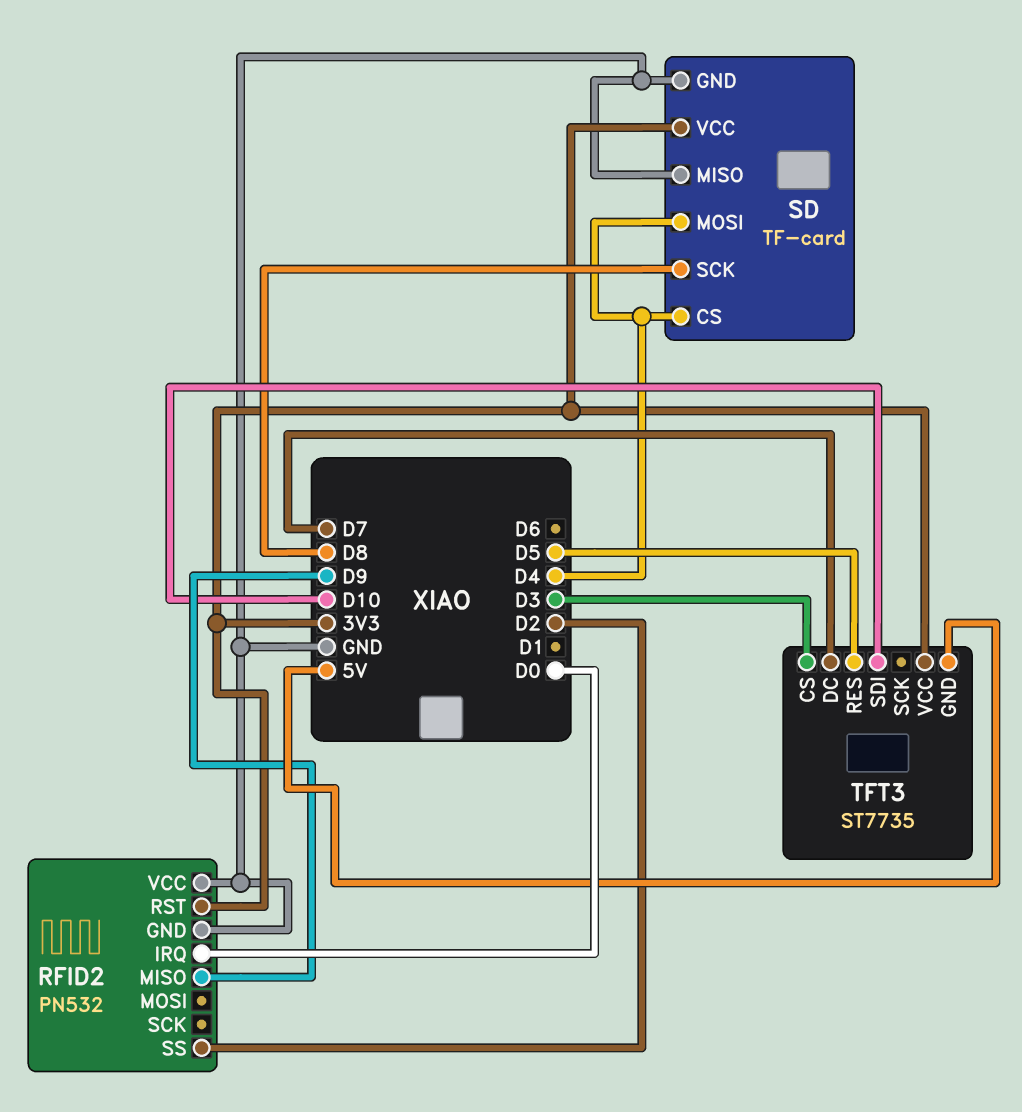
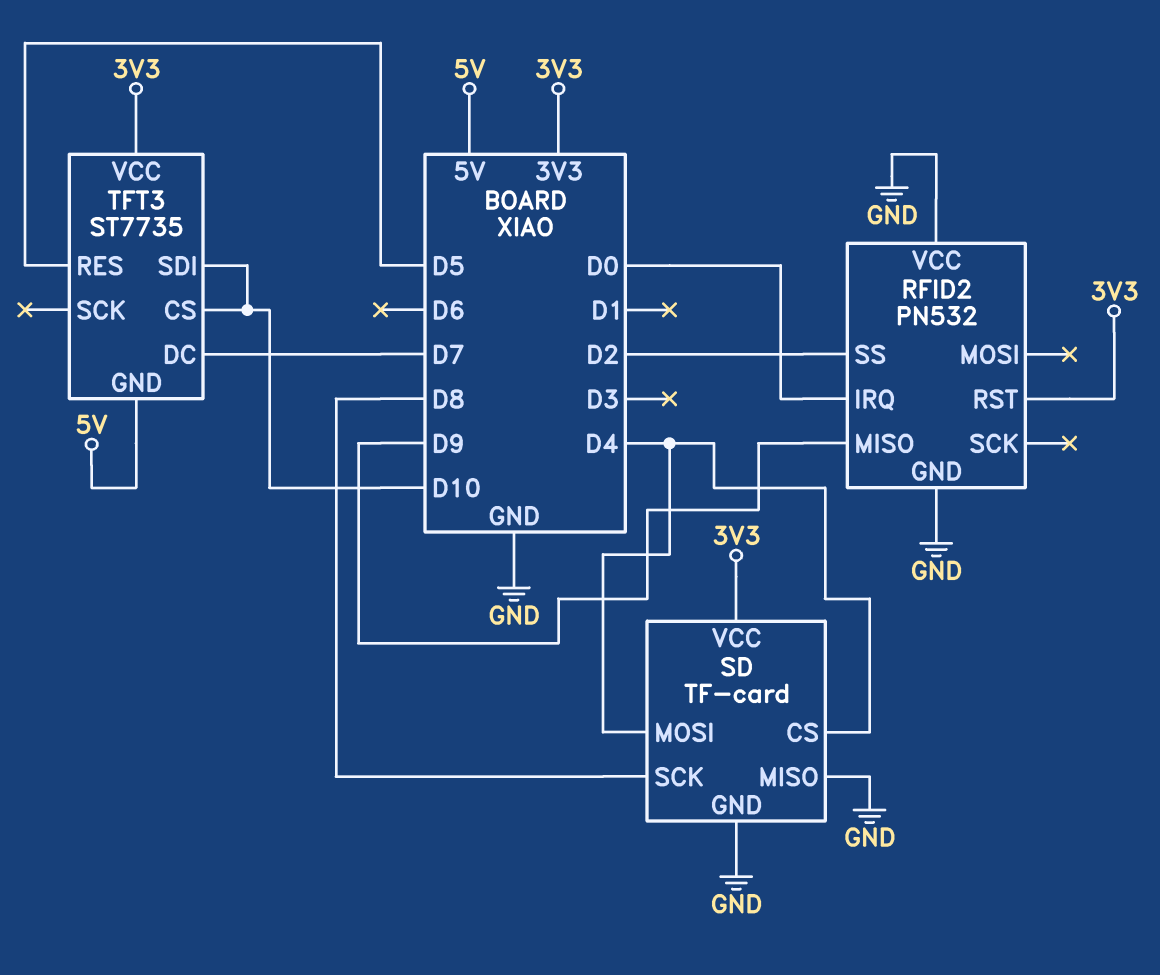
TFT3 pin CS: D3 -> D10

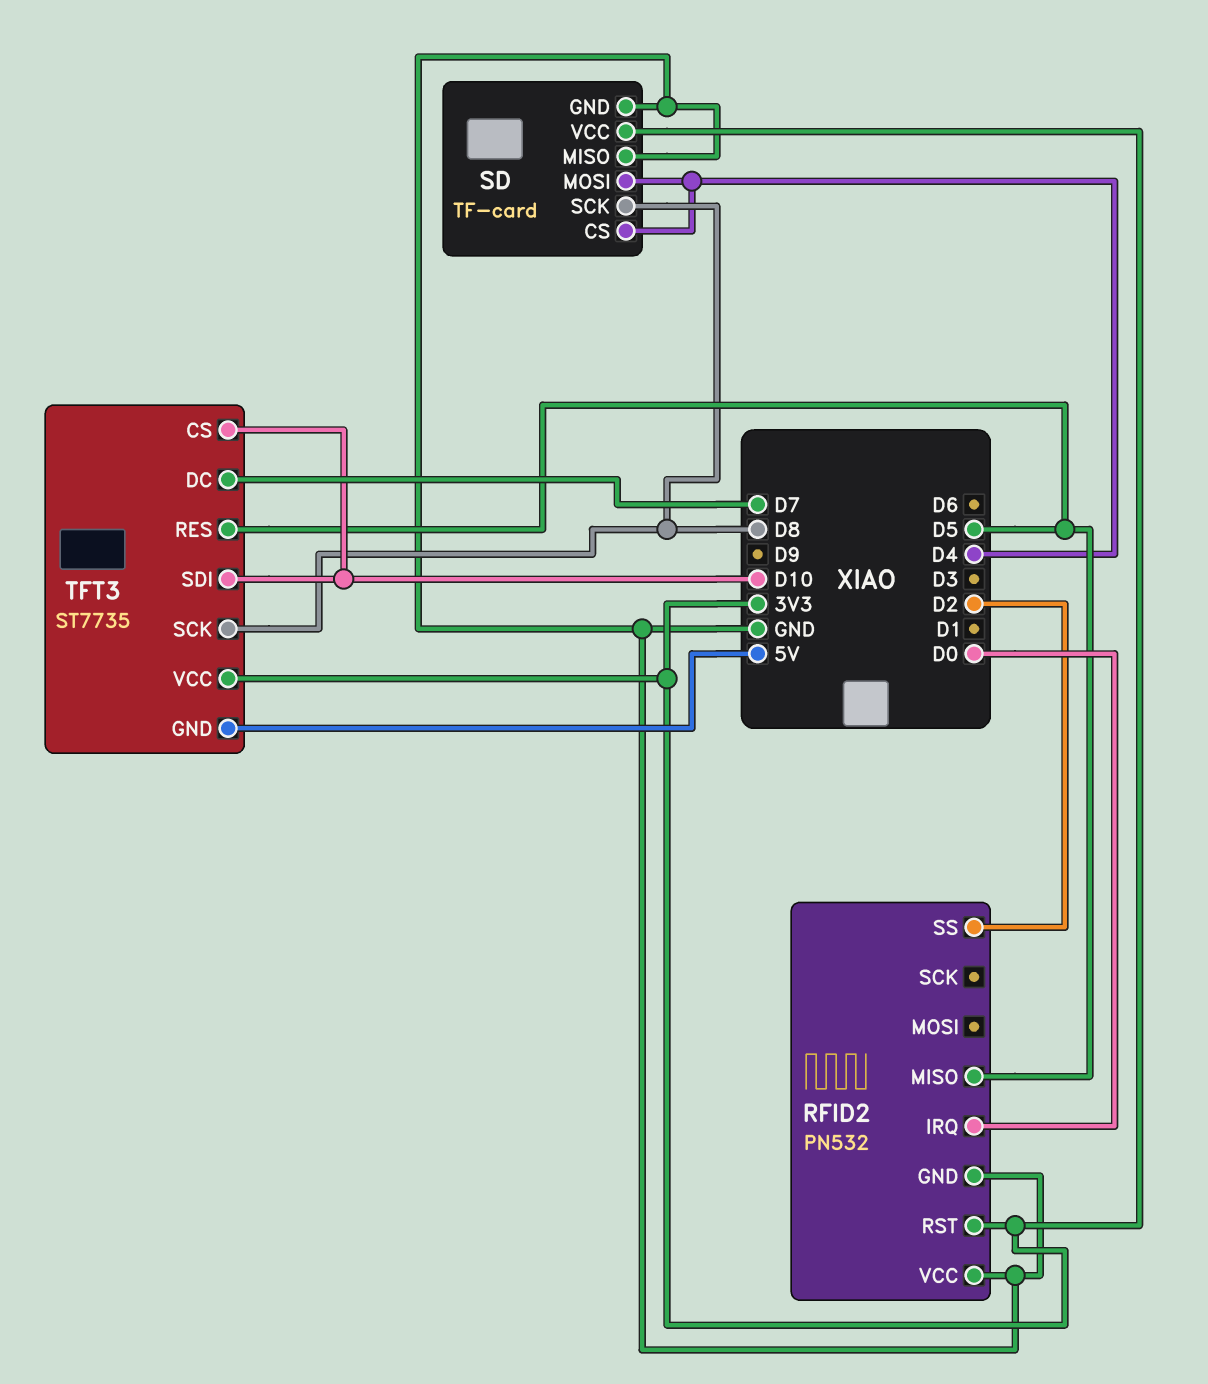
RFID2 pin MISO: D9 -> D5
TFT3 pin SCK: none -> D8

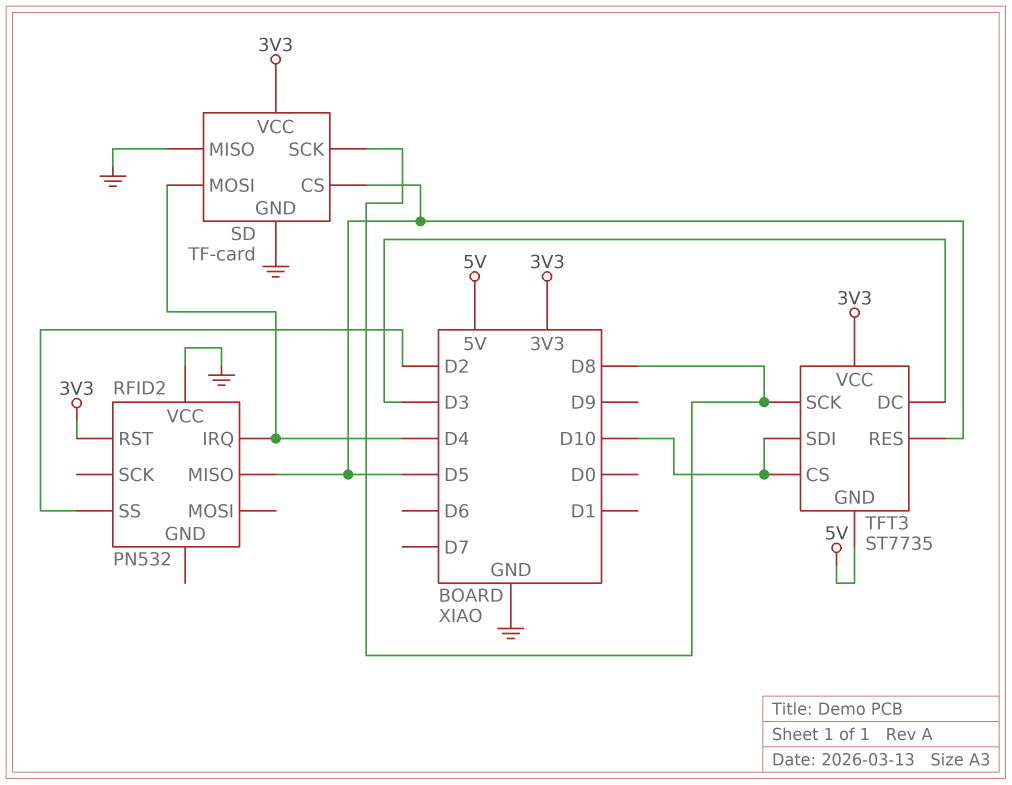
RFID2 pin GND: GND -> none
RFID2 pin IRQ: D0 -> D4
SD pin CS: D4 -> D5
TFT3 pin DC: D7 -> D3

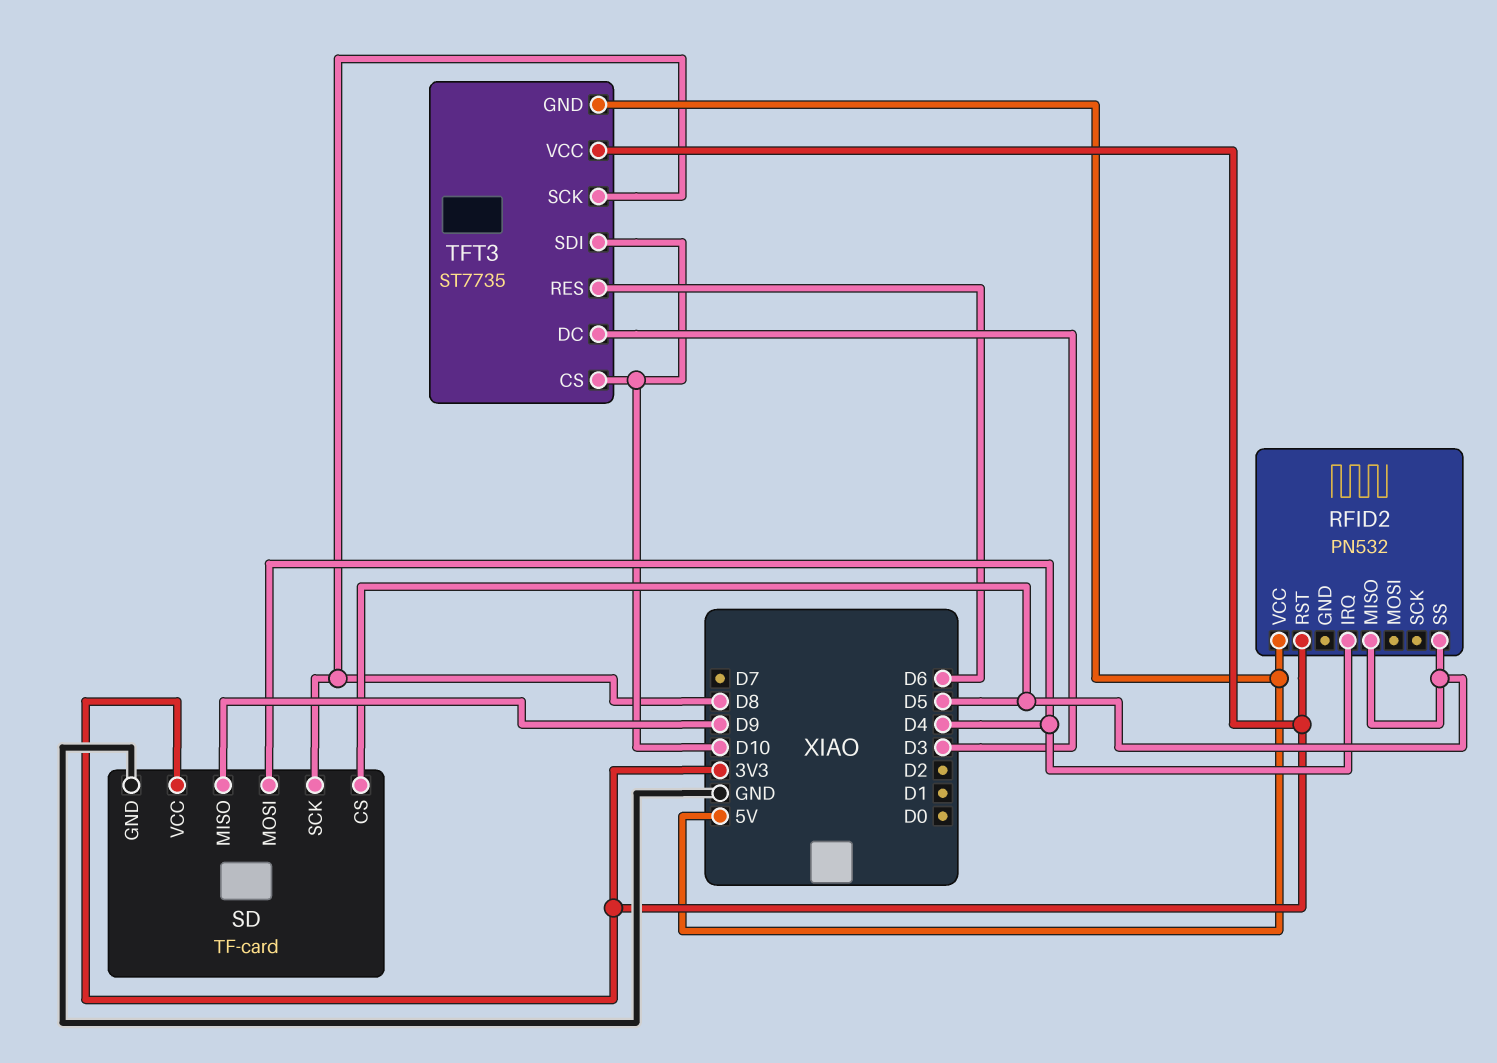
RFID2 pin SS: D2 -> D5
RFID2 pin VCC: GND -> 5V
SD pin MISO: GND -> D9
TFT3 pin RES: D5 -> D6

